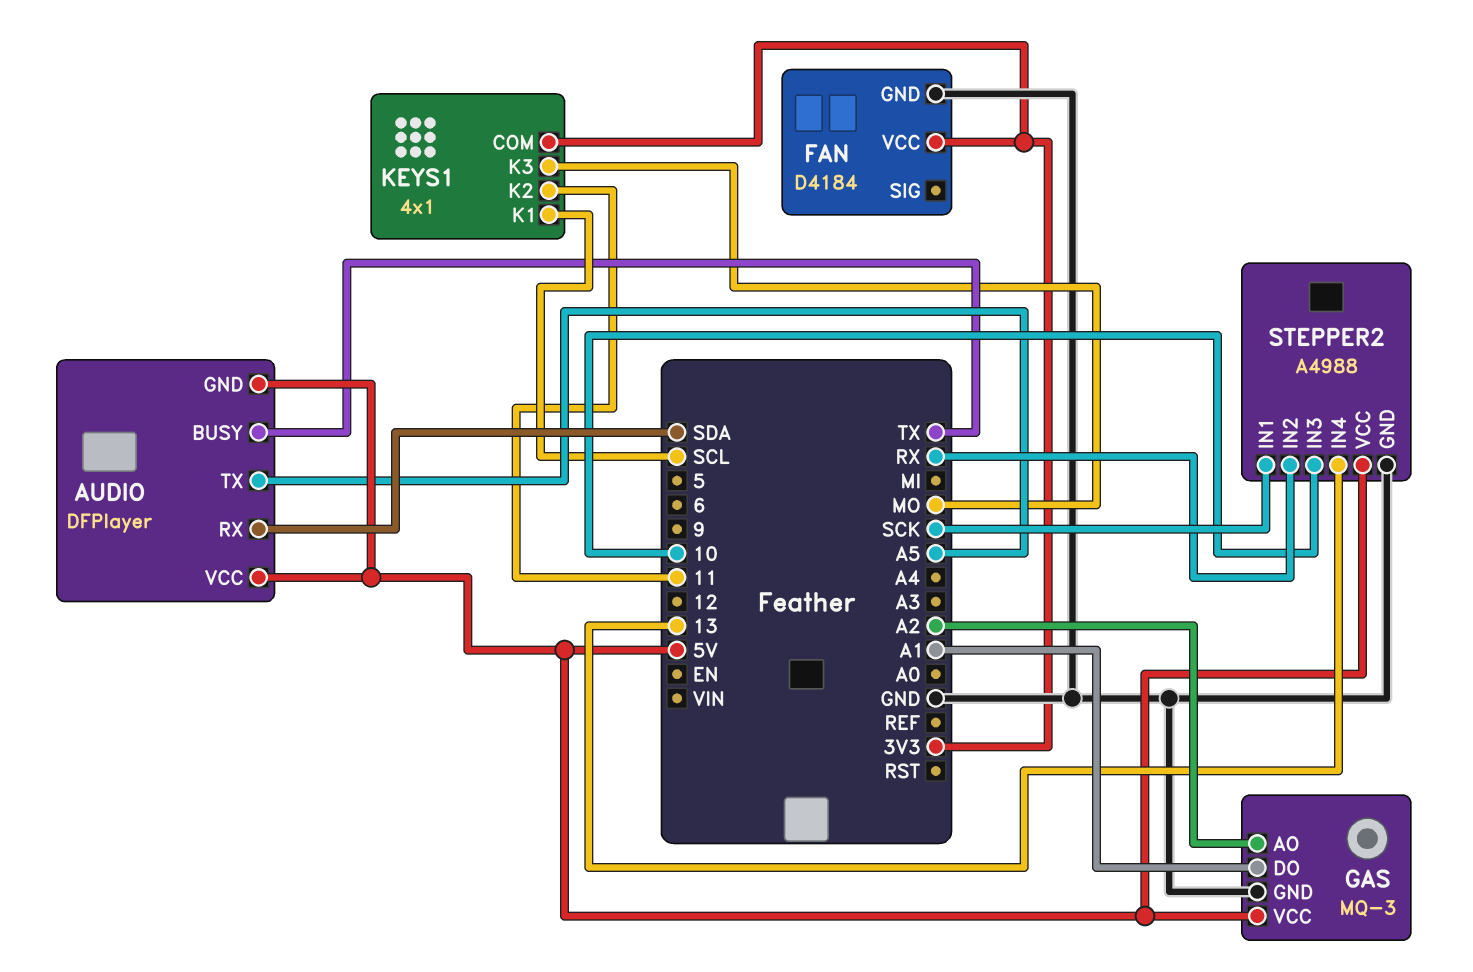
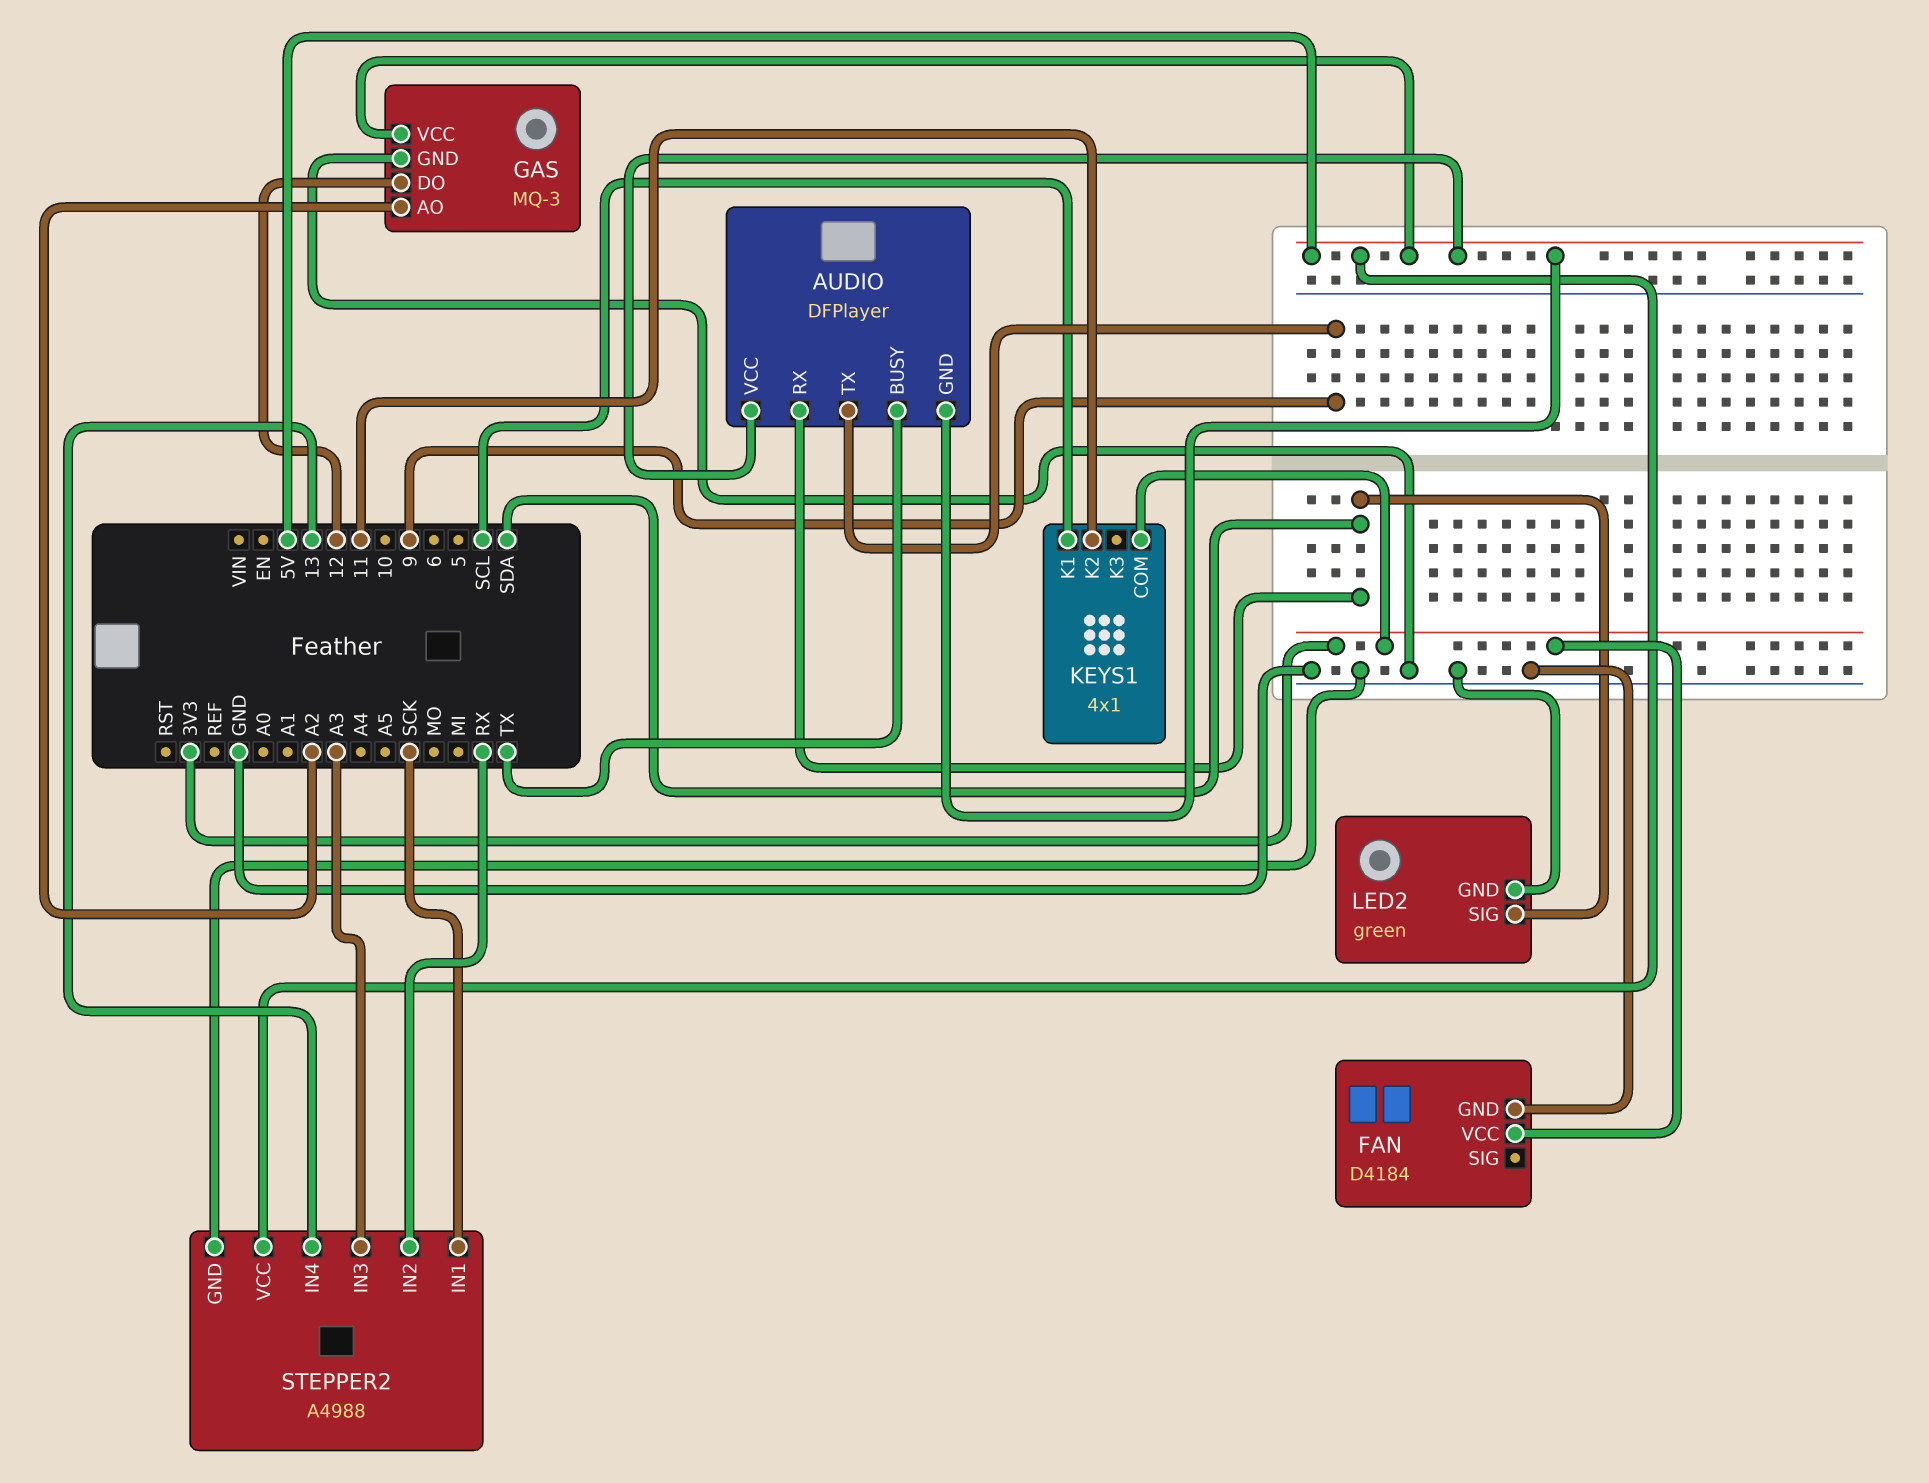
AUDIO pin TX: A5 -> 9
GAS pin DO: A1 -> 12
KEYS1 pin K3: MO -> none
LED2: none -> green
LED2 pin GND: none -> GND
LED2 pin SIG: none -> SDA
STEPPER2 pin IN3: 10 -> A3

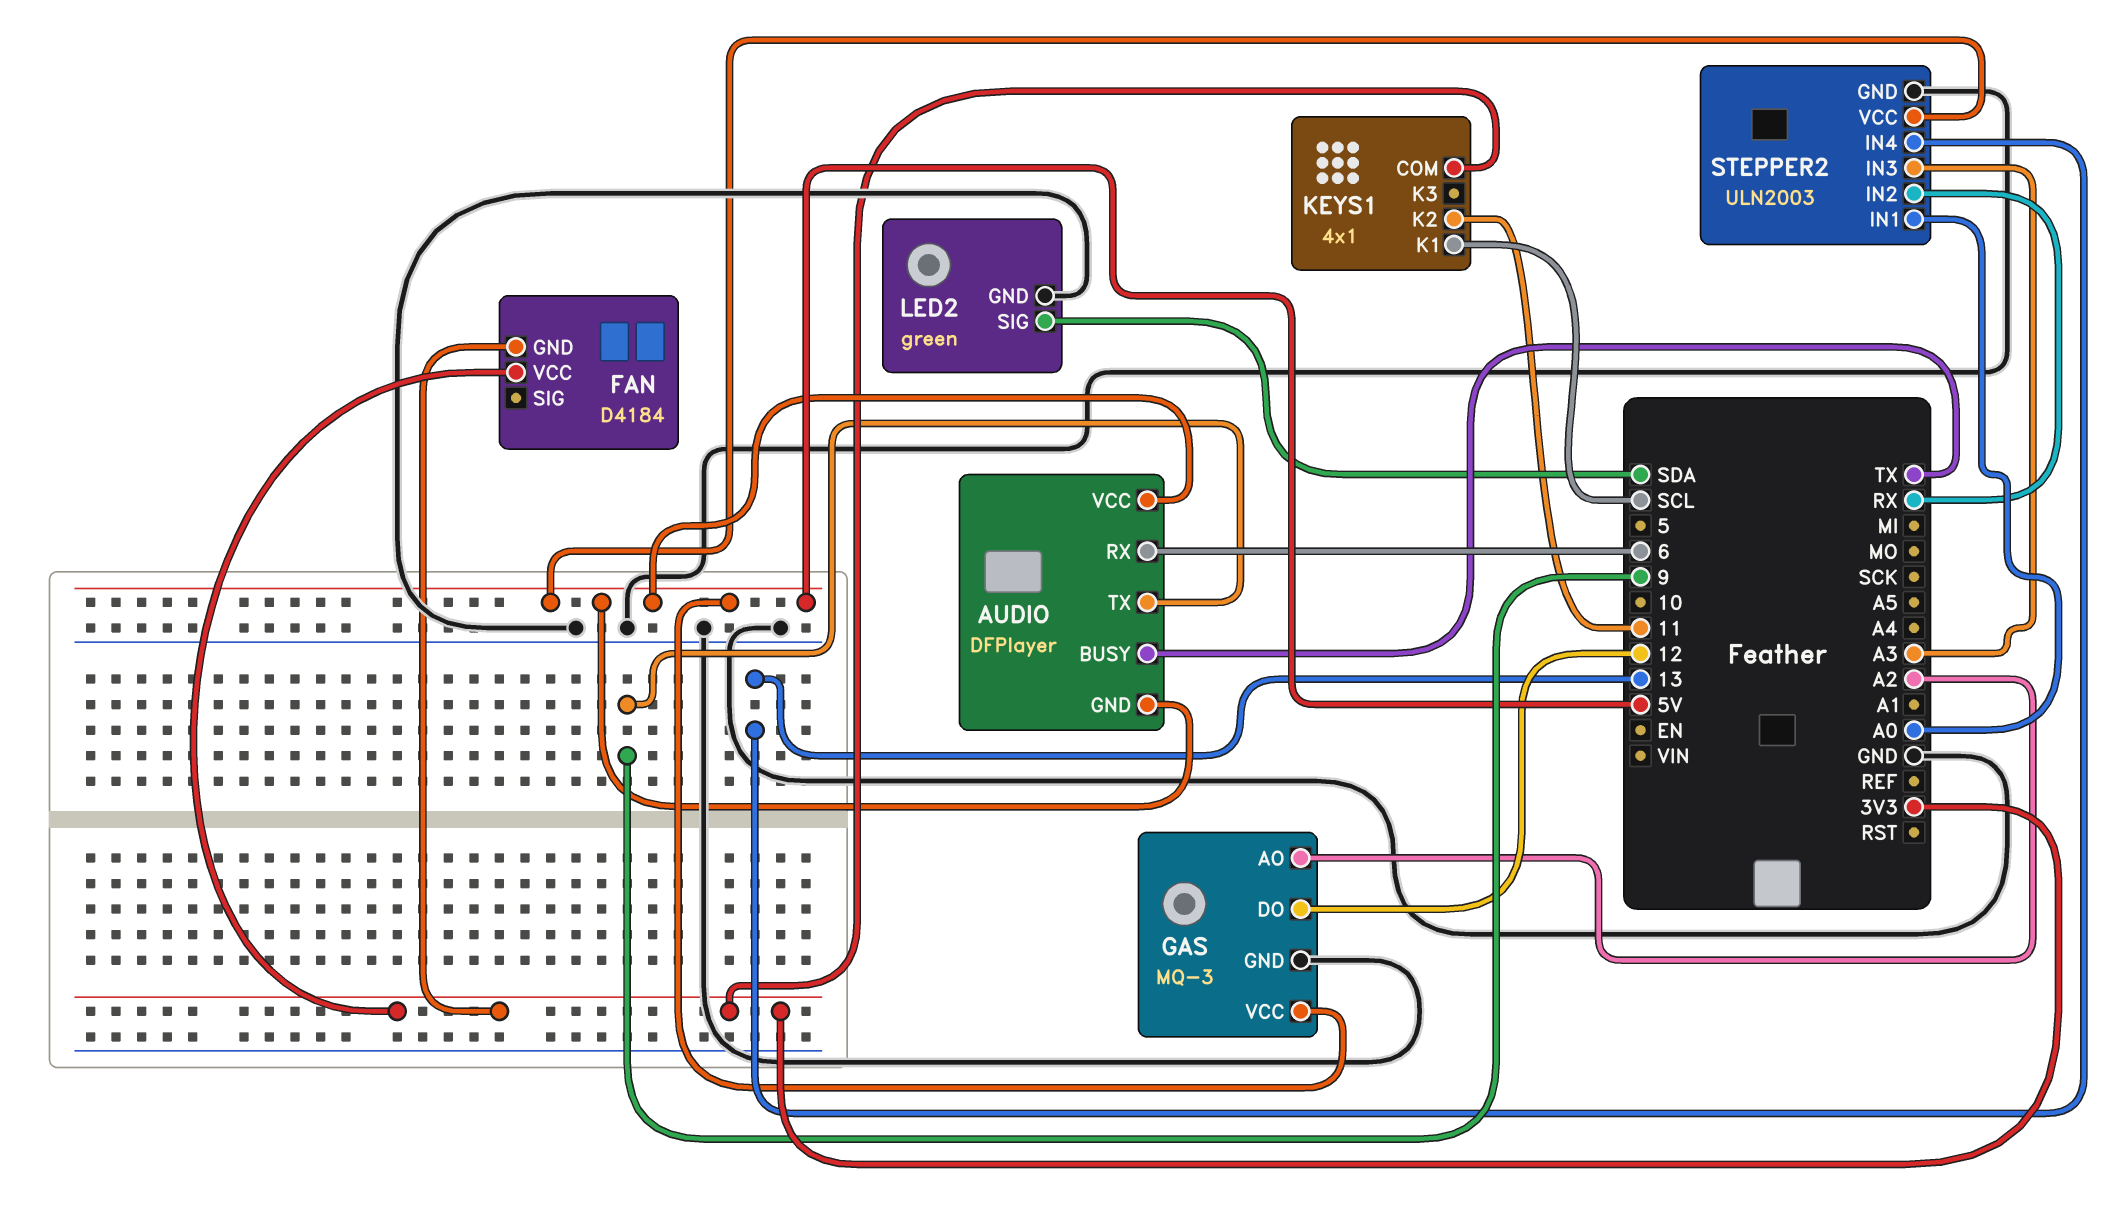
AUDIO pin RX: SDA -> 6
FAN pin GND: GND -> 3V3
STEPPER2: A4988 -> ULN2003
STEPPER2 pin IN1: SCK -> A0

